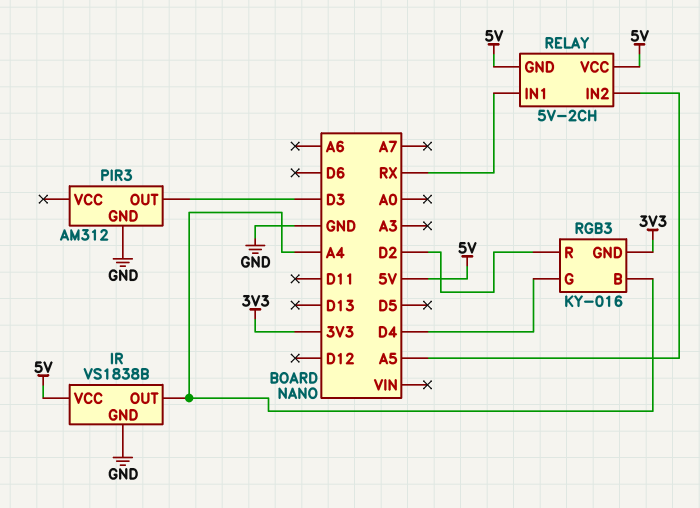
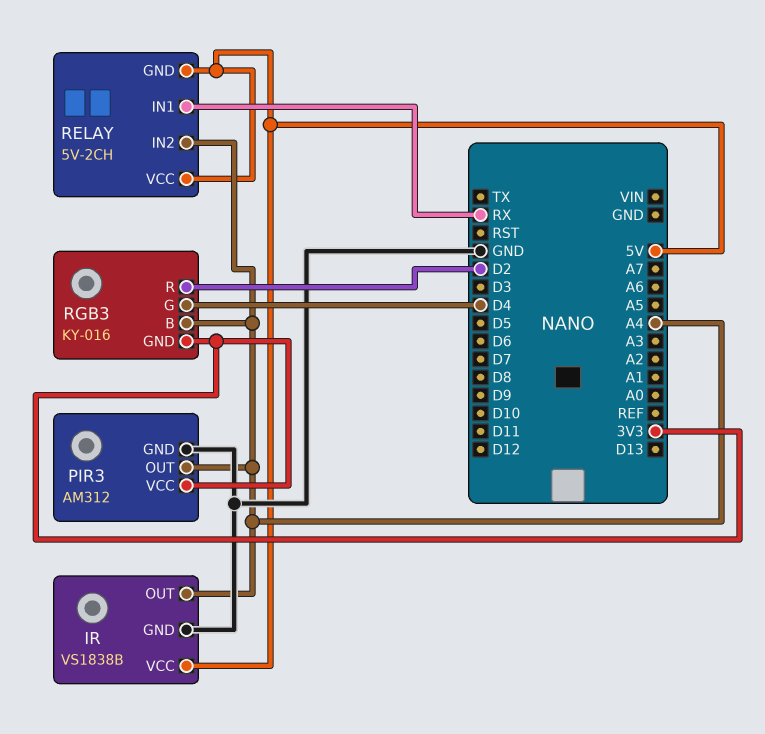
PIR3 pin OUT: D3 -> A4
PIR3 pin VCC: none -> 3V3
RELAY pin IN2: A5 -> A4

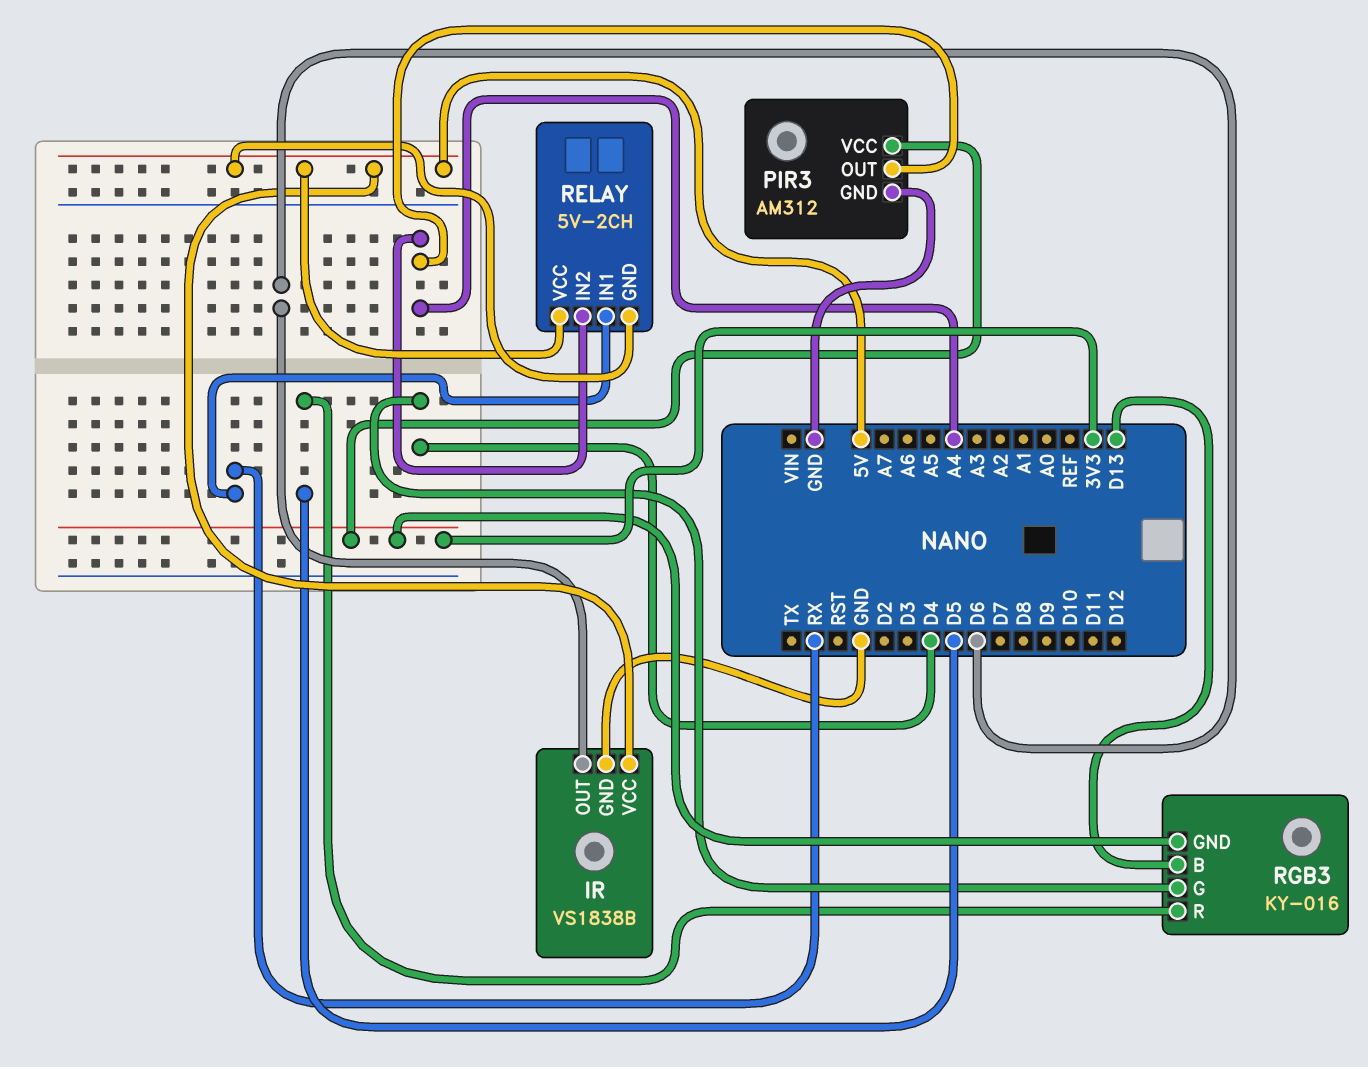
IR pin OUT: A4 -> D6
RGB3 pin B: A4 -> D13
RGB3 pin R: D2 -> D5

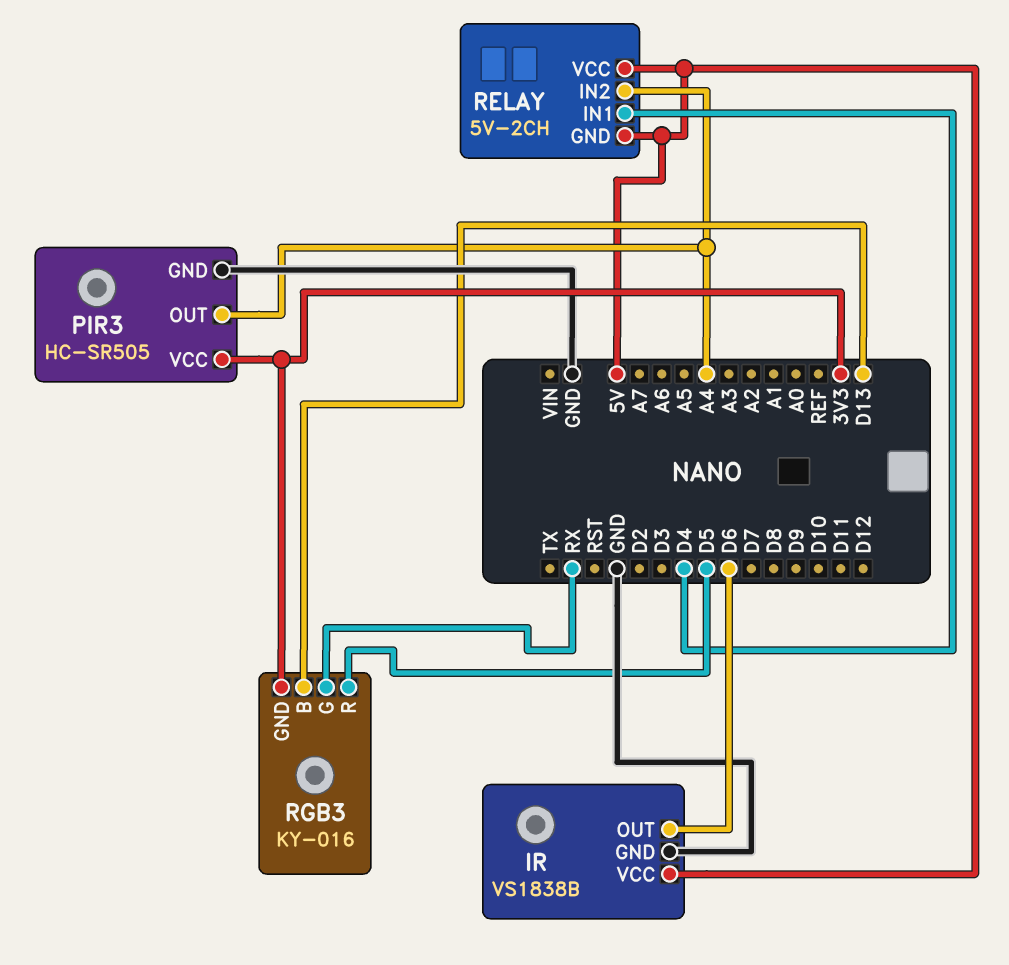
PIR3: AM312 -> HC-SR505
RELAY pin IN1: RX -> D4
RGB3 pin G: D4 -> RX

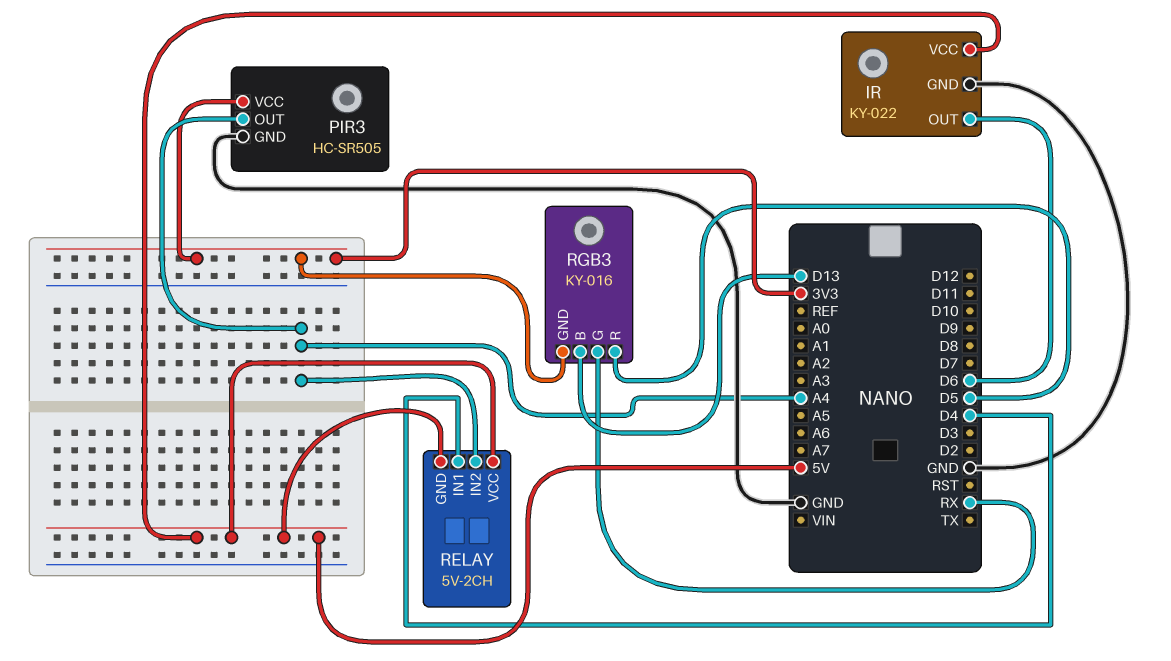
IR: VS1838B -> KY-022

